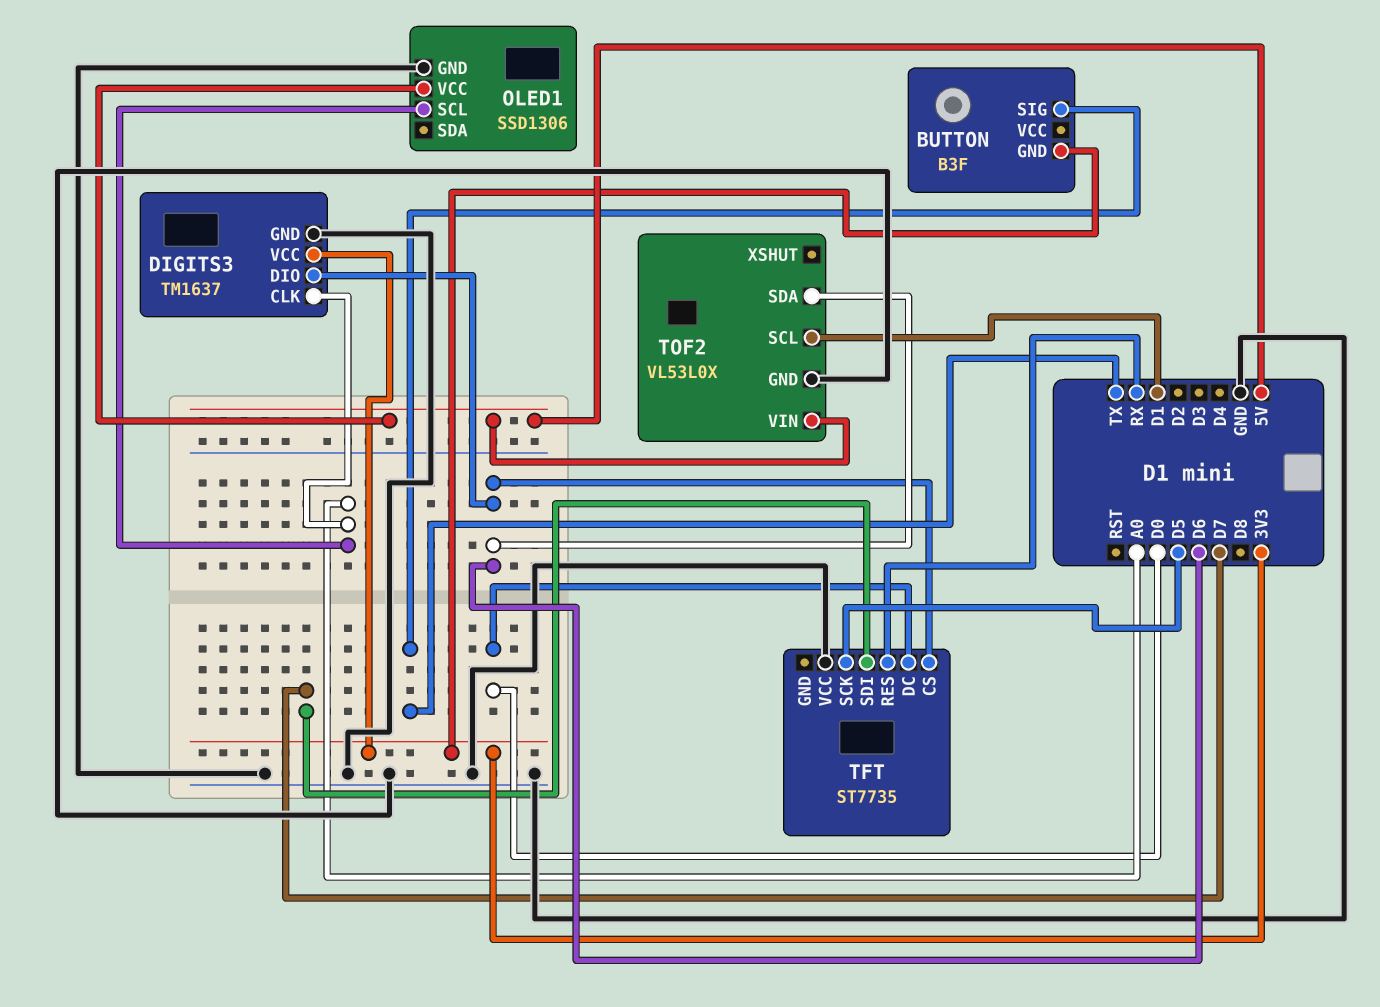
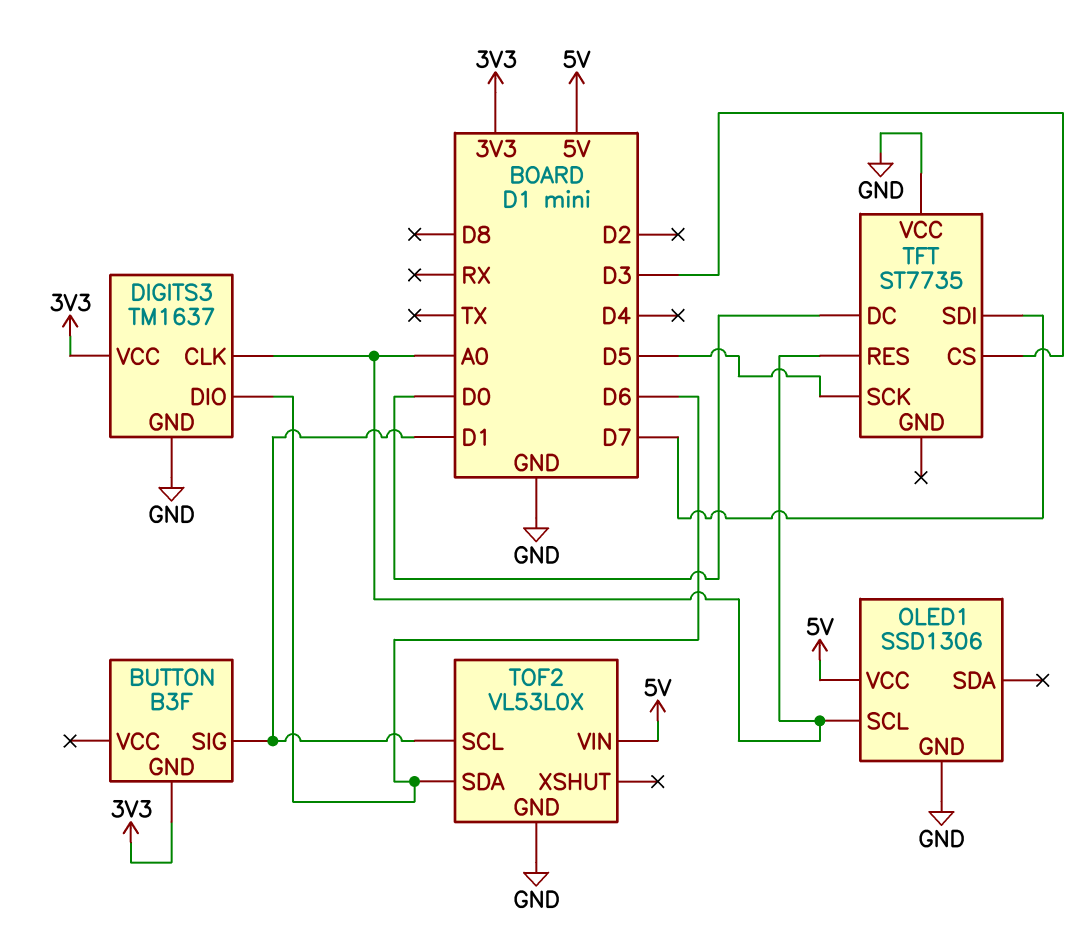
BUTTON pin SIG: TX -> D1
TFT pin CS: D6 -> D3
TFT pin RES: RX -> A0

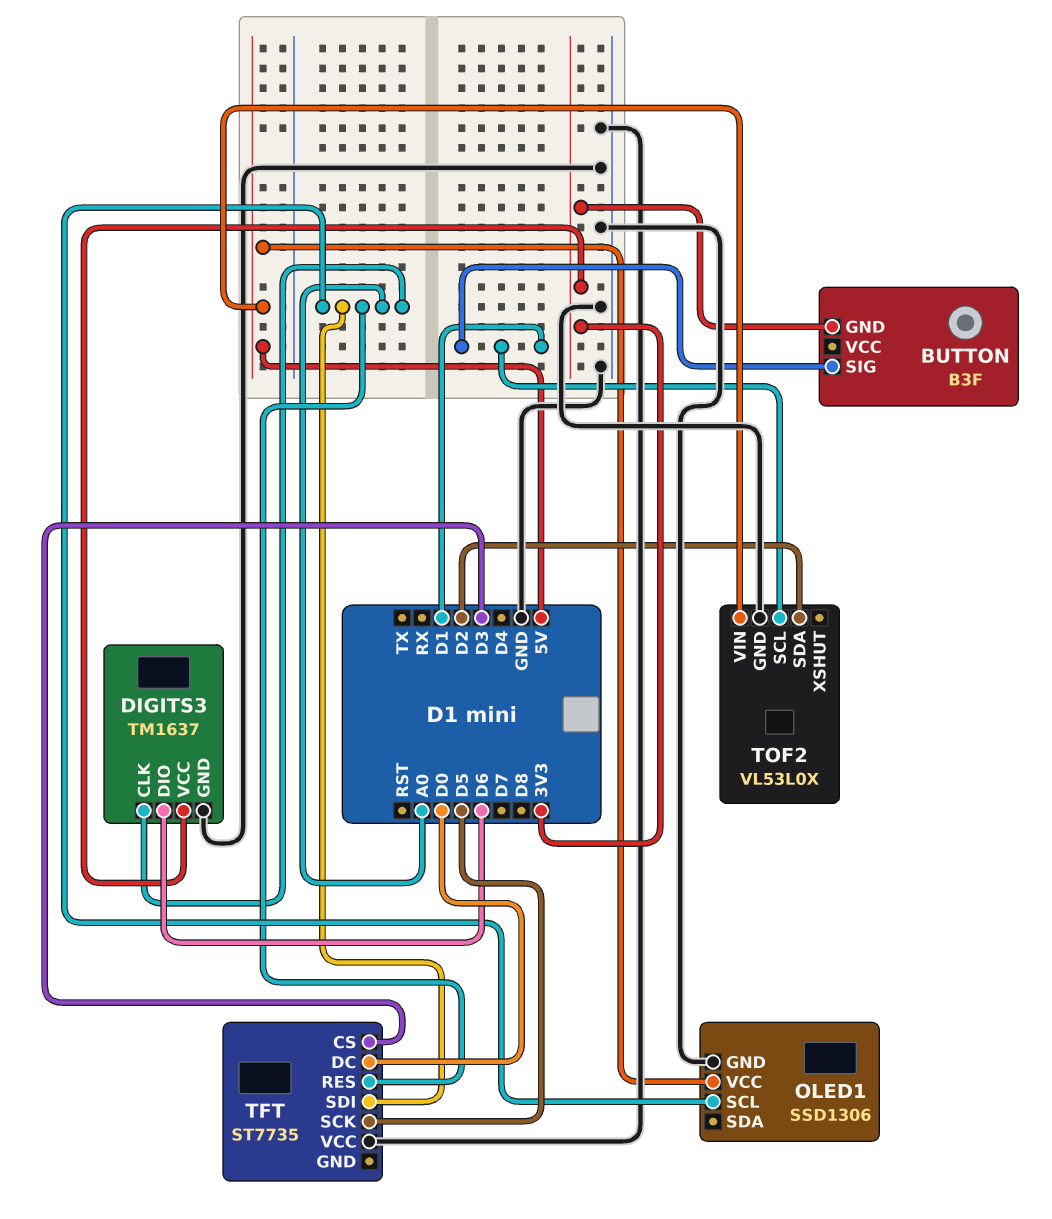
TFT pin SDI: D7 -> A0
TOF2 pin SDA: D6 -> D2

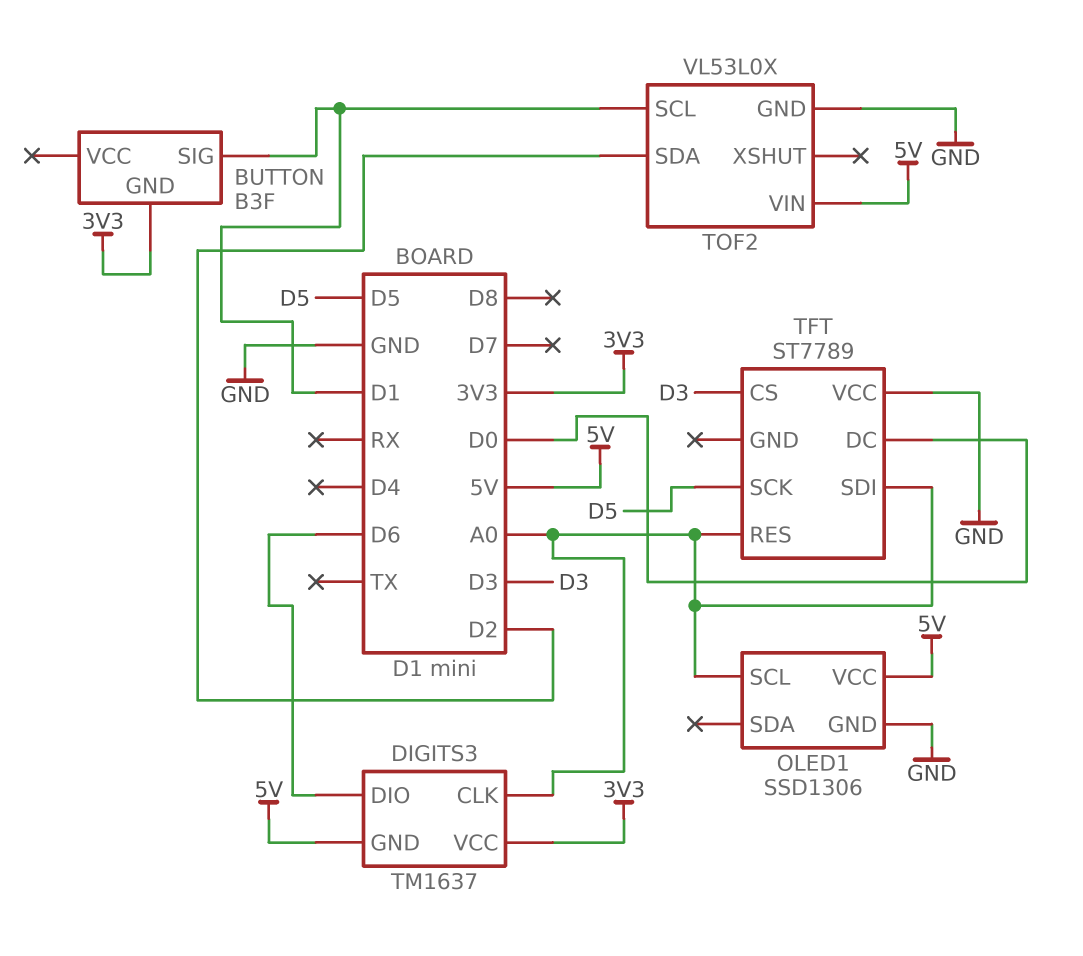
DIGITS3 pin GND: GND -> 5V
TFT: ST7735 -> ST7789

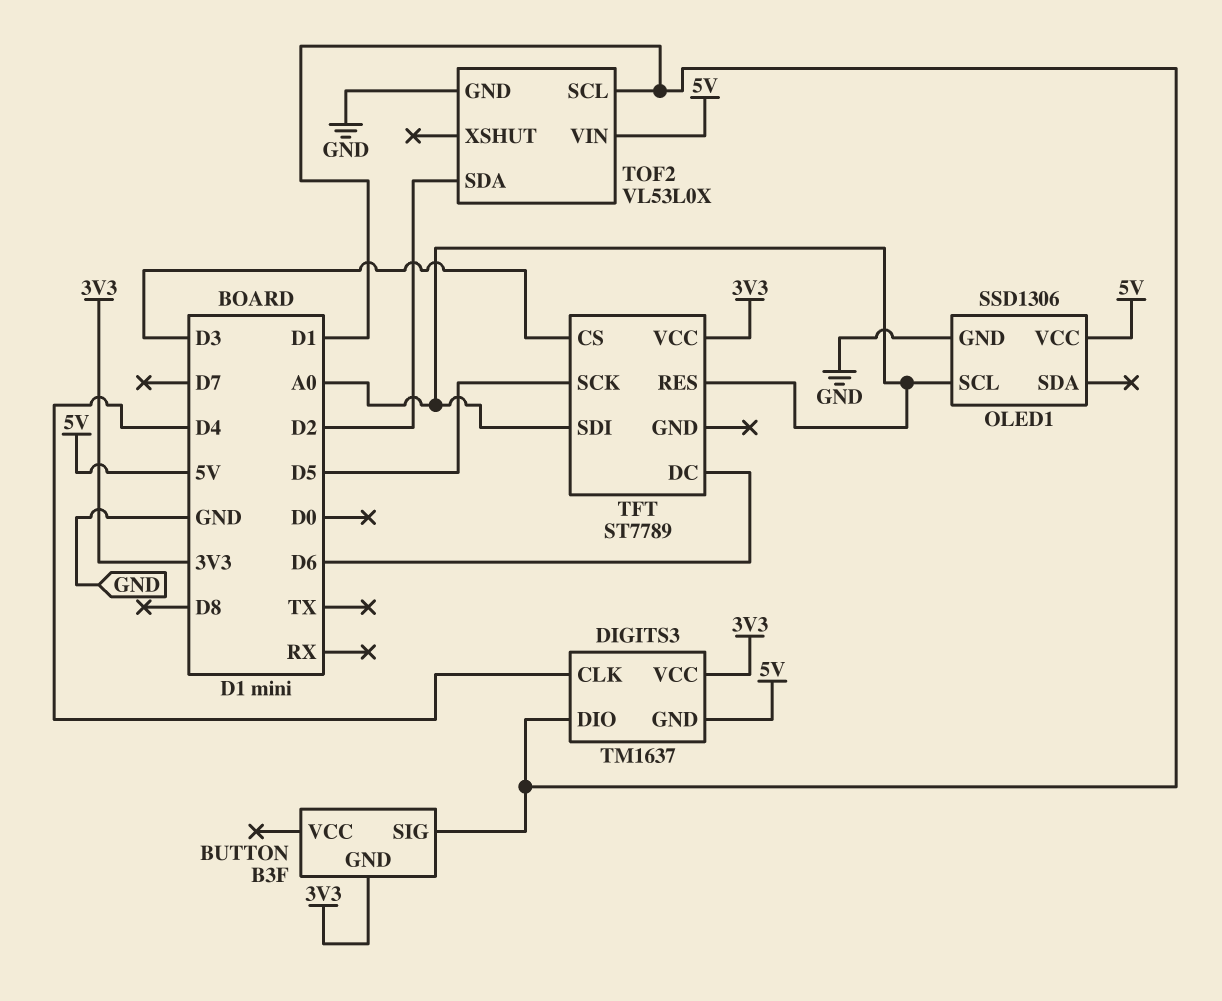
DIGITS3 pin CLK: A0 -> D4
DIGITS3 pin DIO: D6 -> D1
TFT pin DC: D0 -> D6
TFT pin VCC: GND -> 3V3

